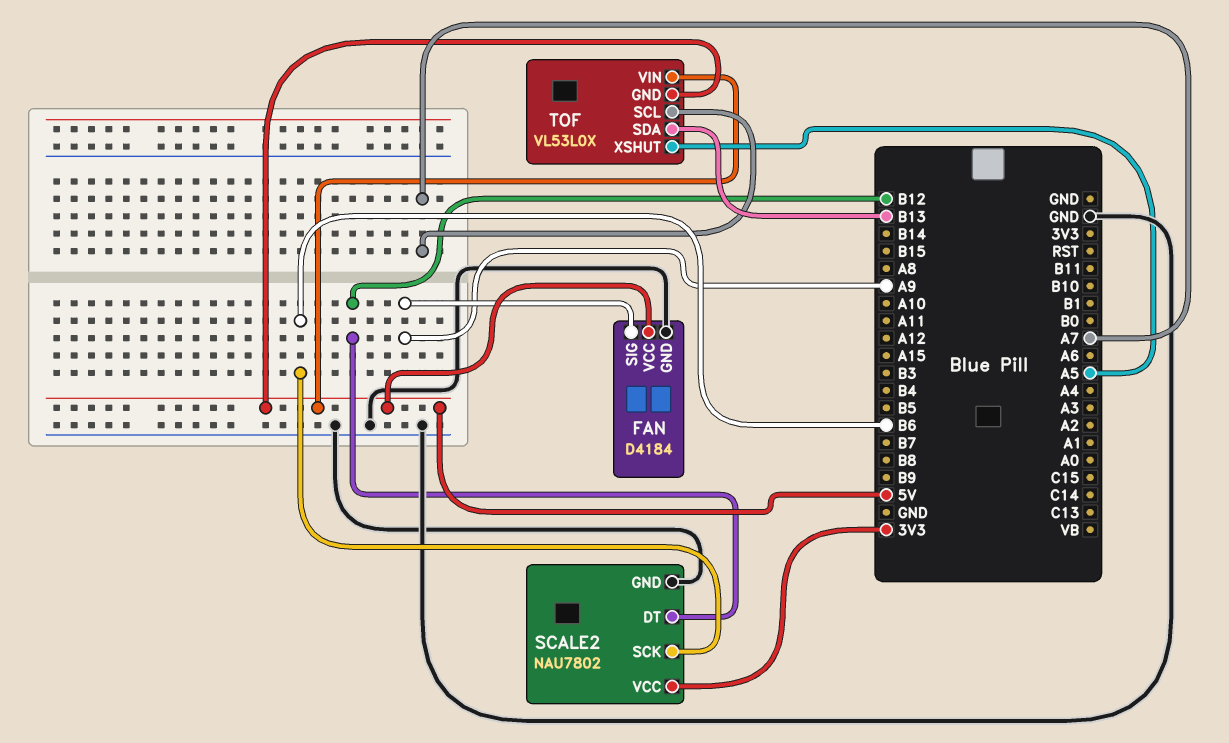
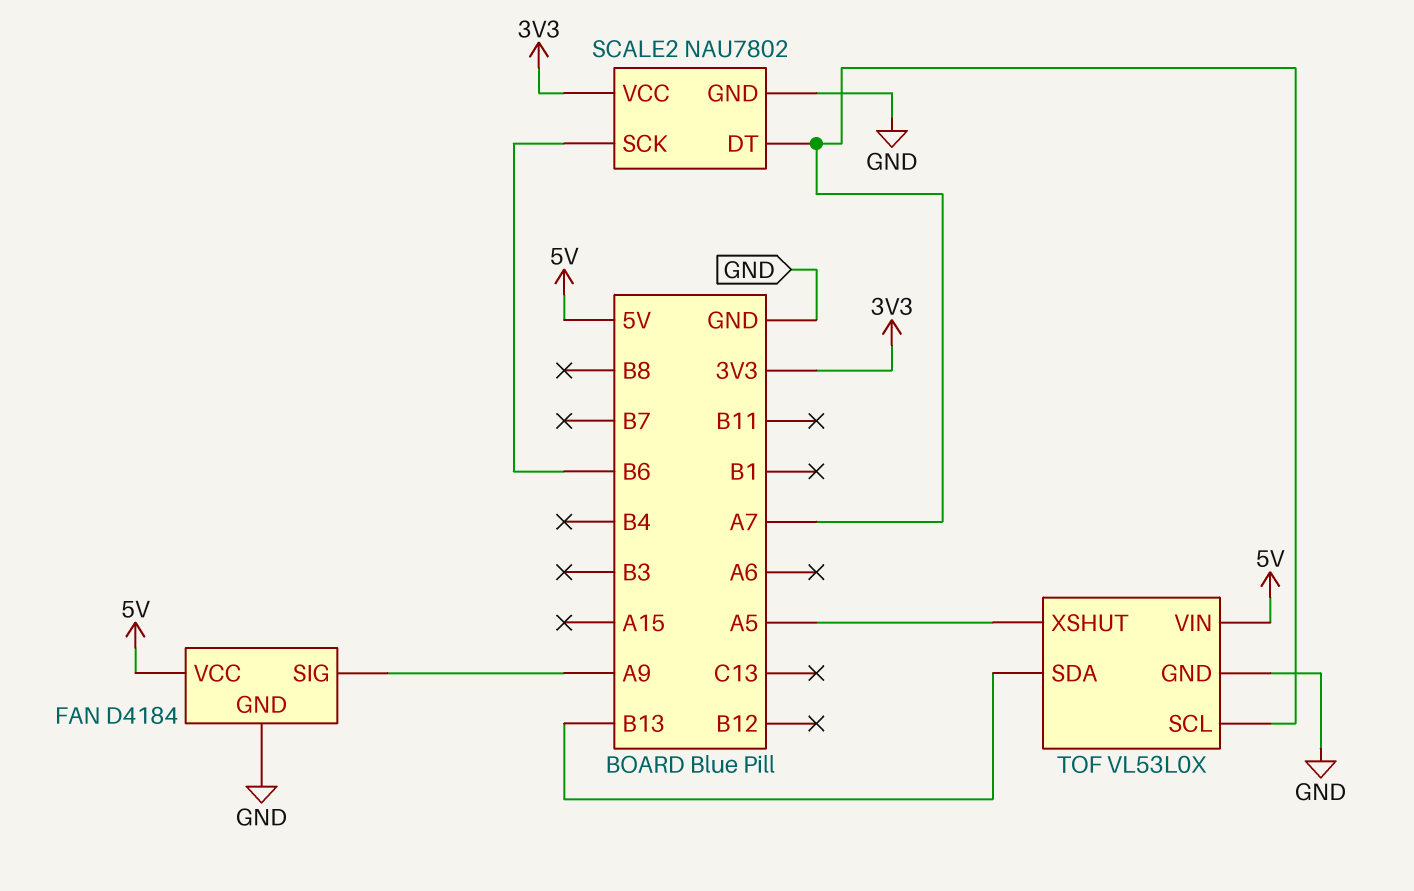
SCALE2 pin DT: B12 -> A7
TOF pin GND: 5V -> GND

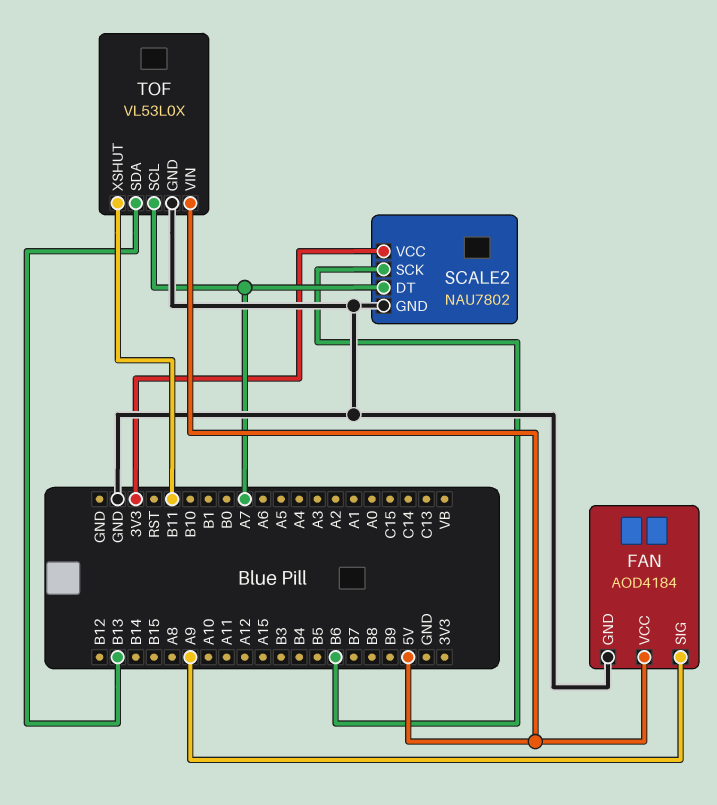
FAN: D4184 -> AOD4184
TOF pin XSHUT: A5 -> B11

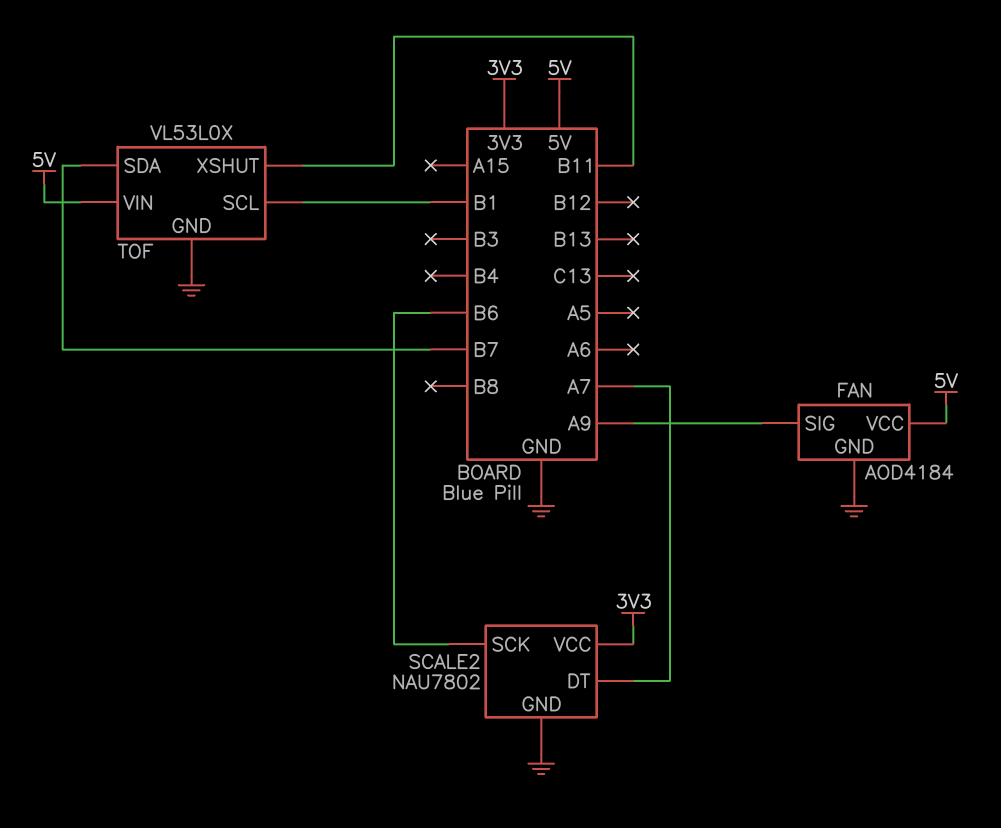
TOF pin SCL: A7 -> B1
TOF pin SDA: B13 -> B7

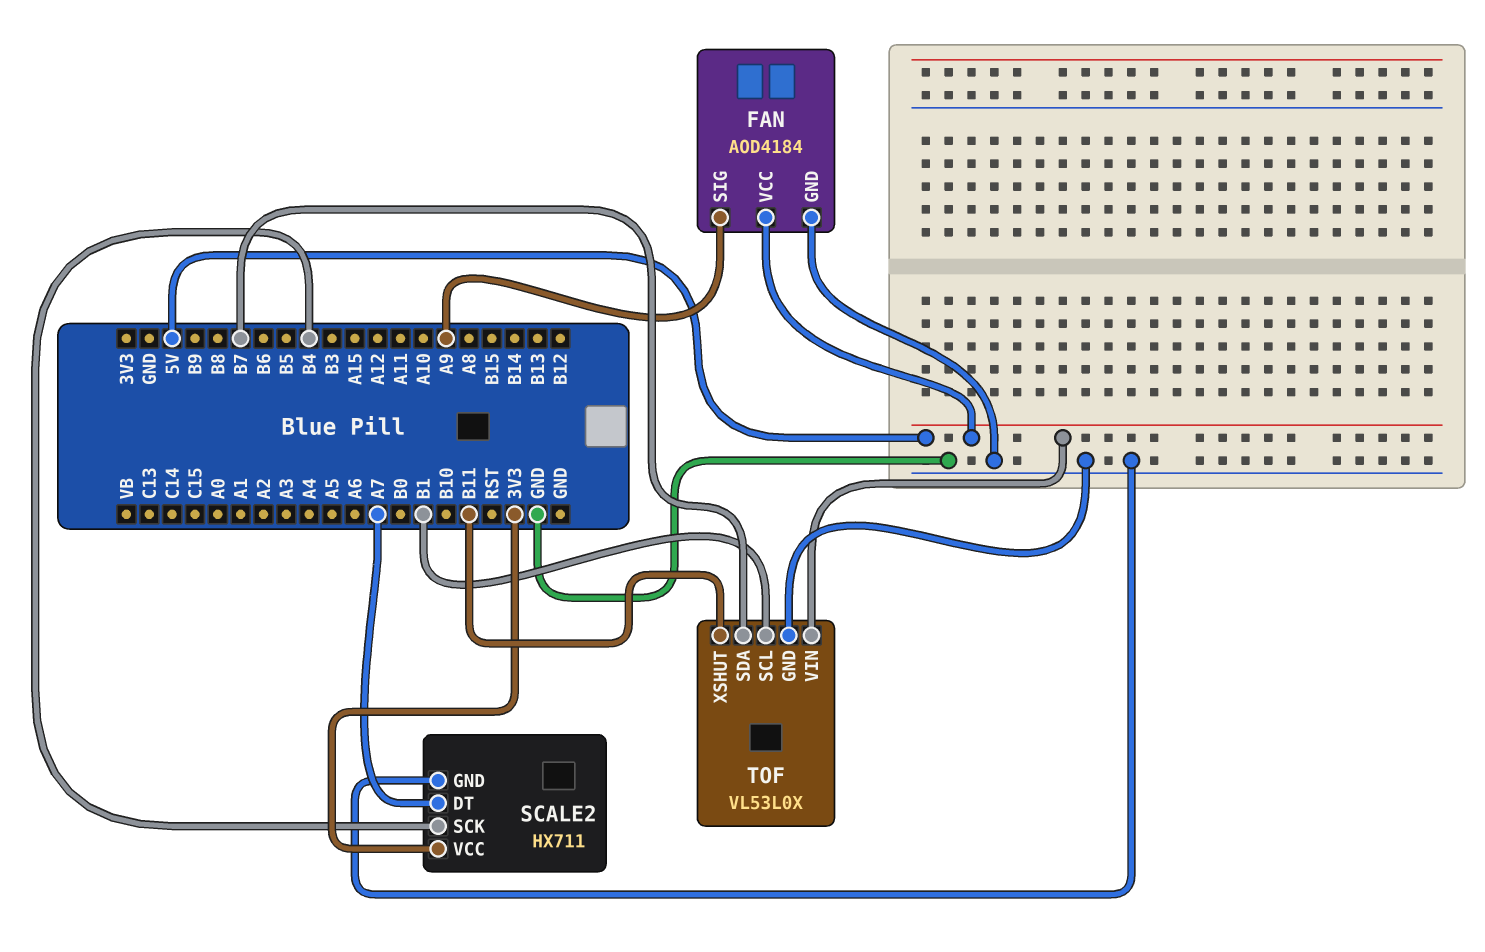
SCALE2: NAU7802 -> HX711
SCALE2 pin SCK: B6 -> B4

